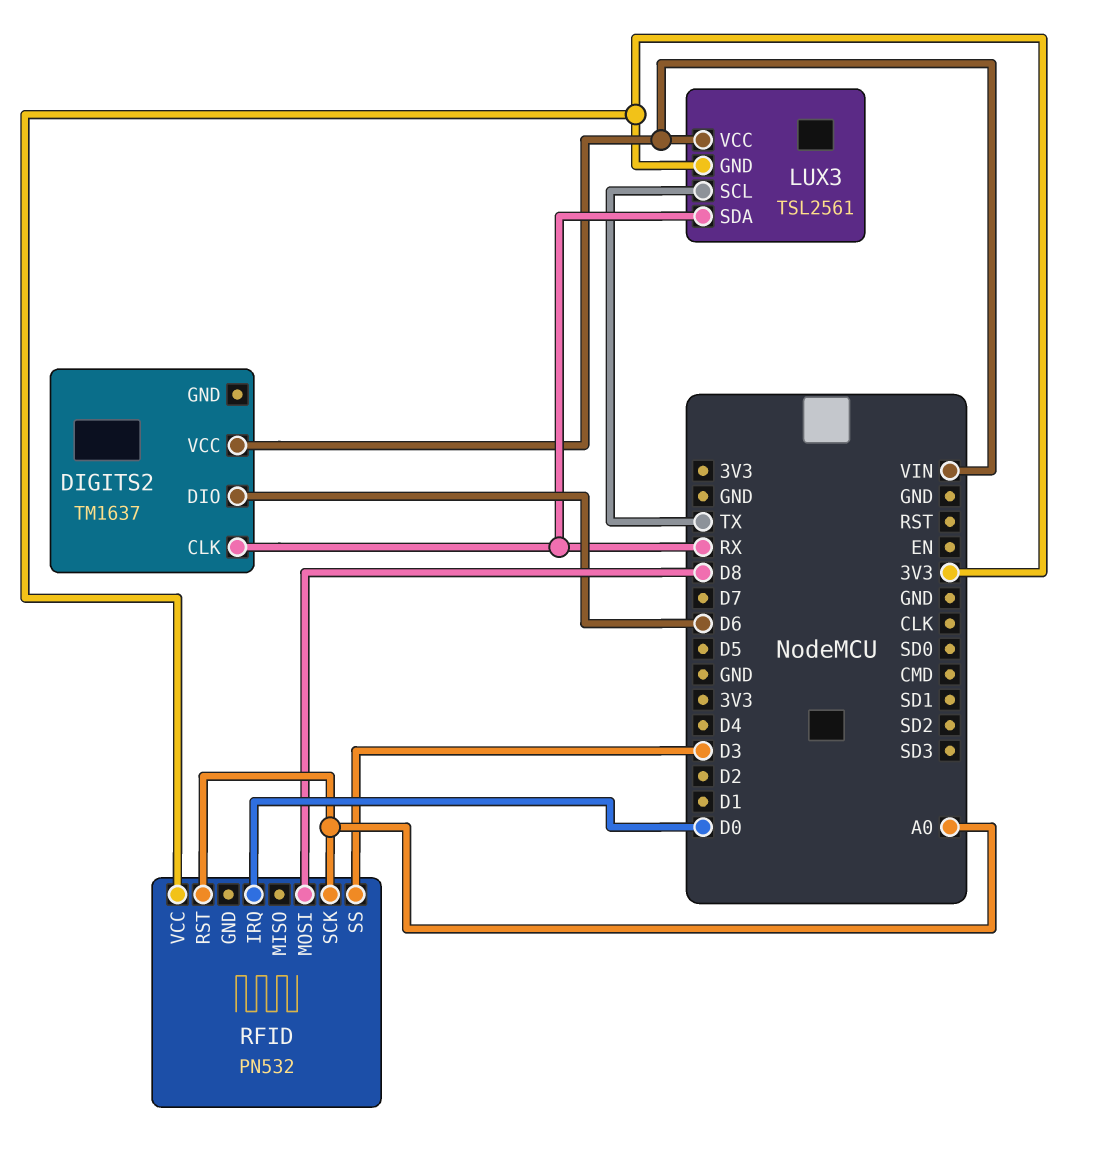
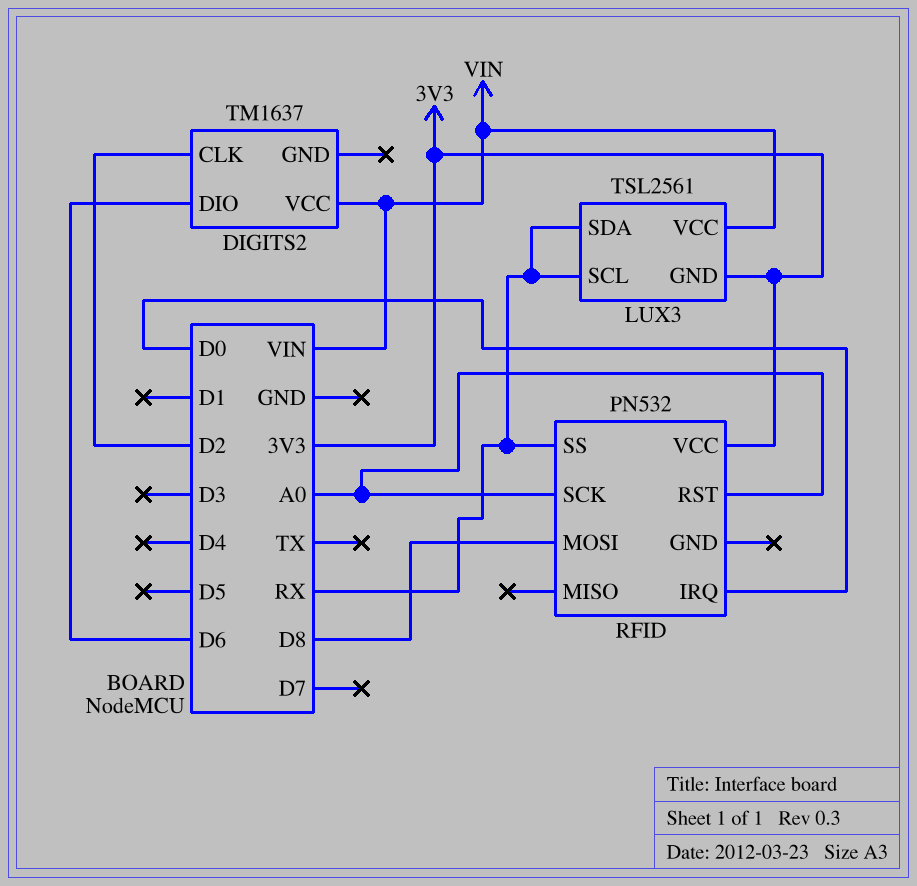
DIGITS2 pin CLK: RX -> D2
LUX3 pin SCL: TX -> RX
RFID pin SS: D3 -> RX

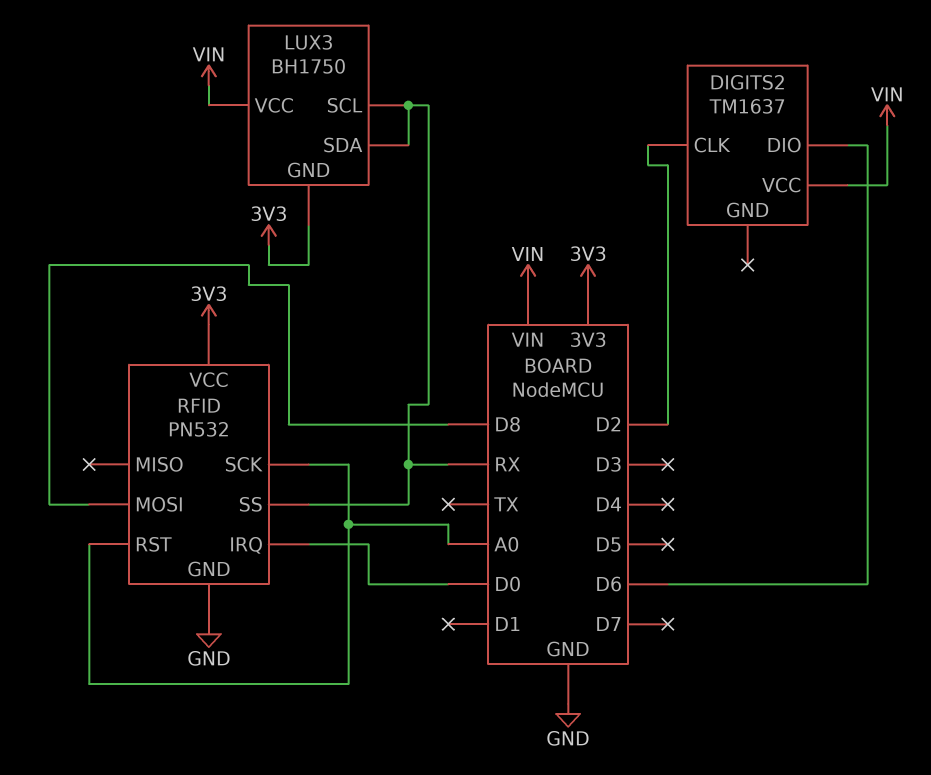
LUX3: TSL2561 -> BH1750
RFID pin GND: none -> GND

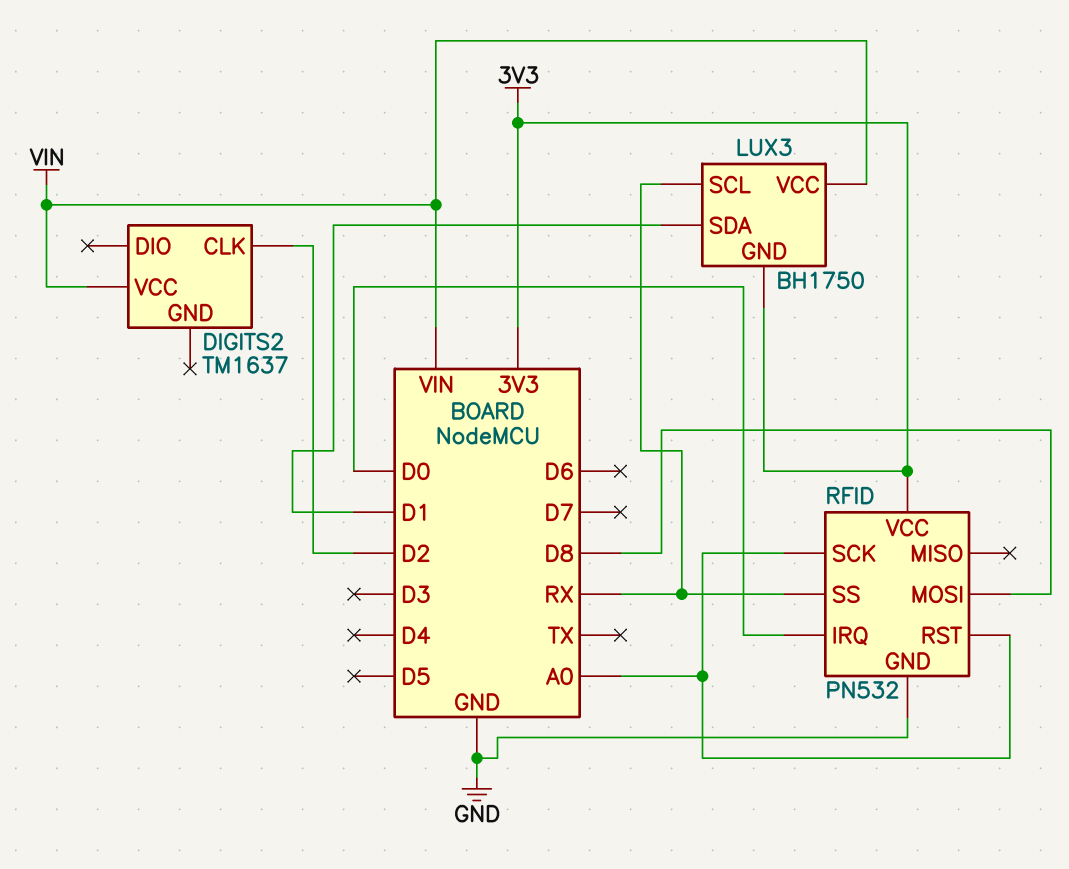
DIGITS2 pin DIO: D6 -> none
LUX3 pin SDA: RX -> D1

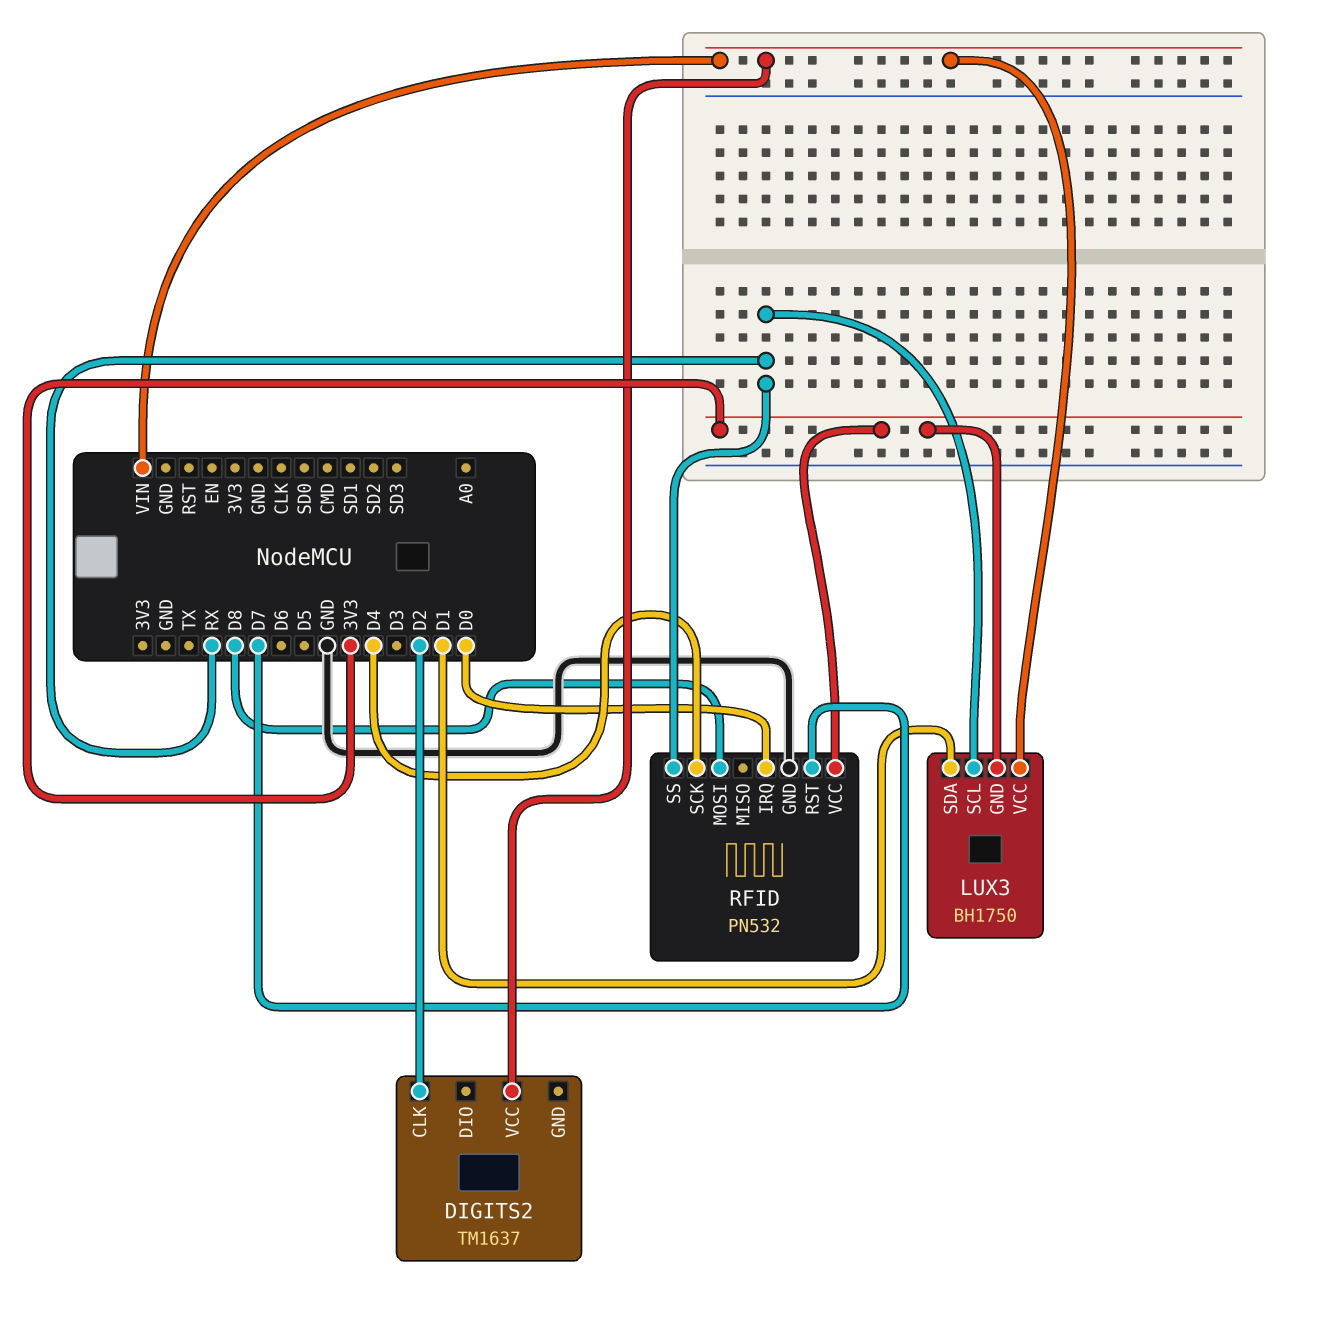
RFID pin RST: A0 -> D7
RFID pin SCK: A0 -> D4

